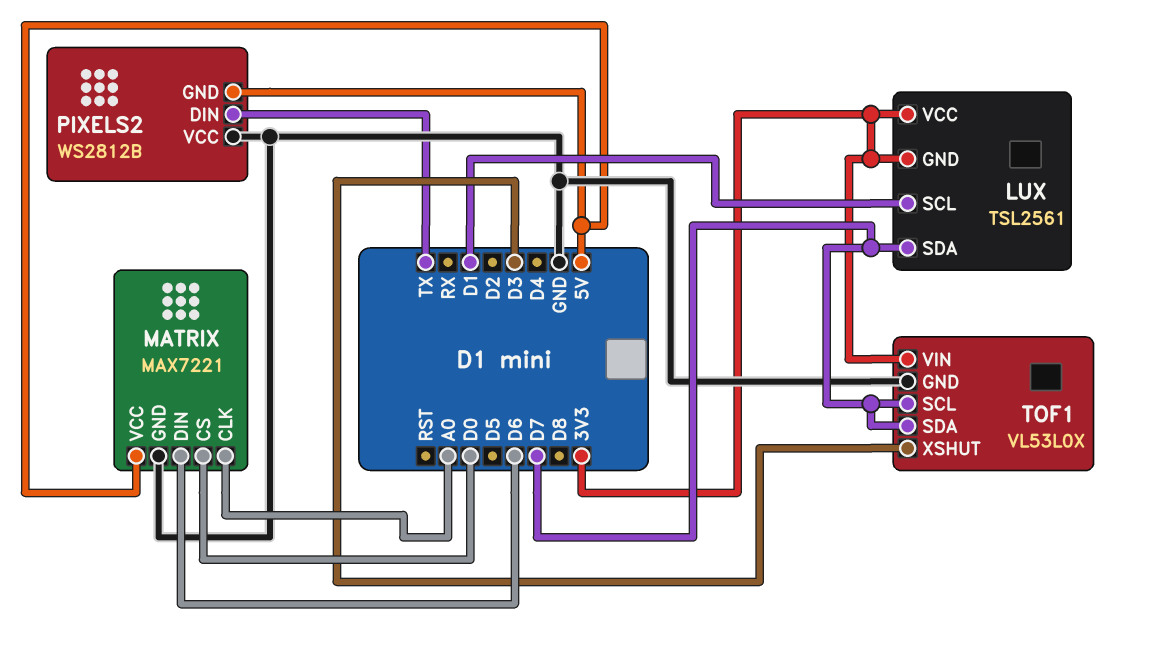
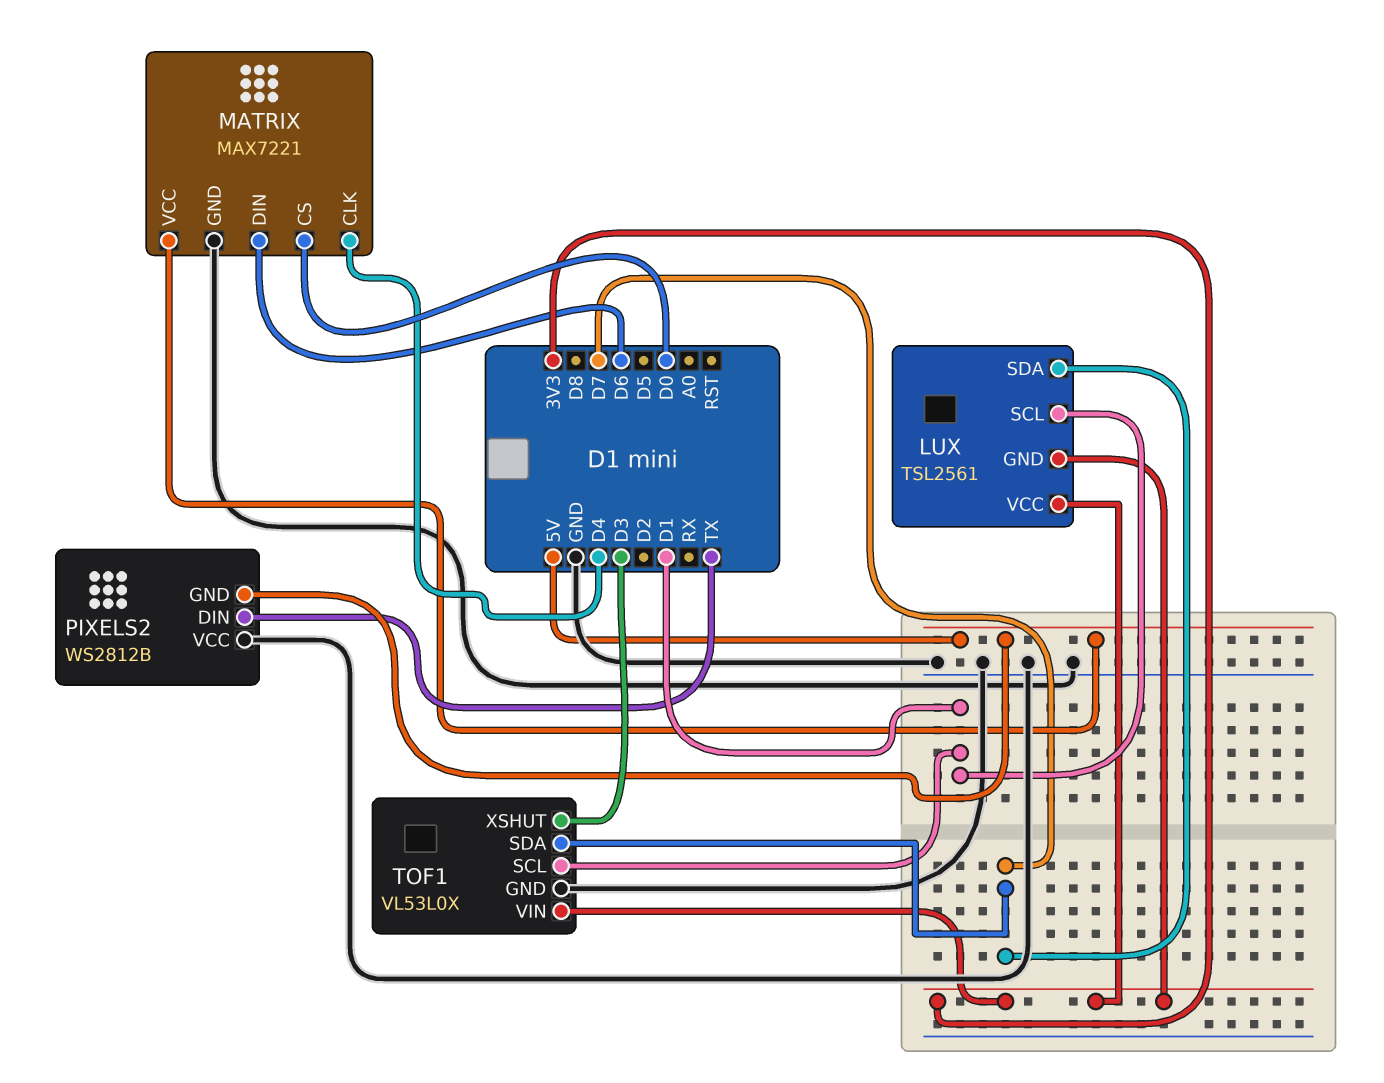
MATRIX pin CLK: A0 -> D4
TOF1 pin SCL: D7 -> D1

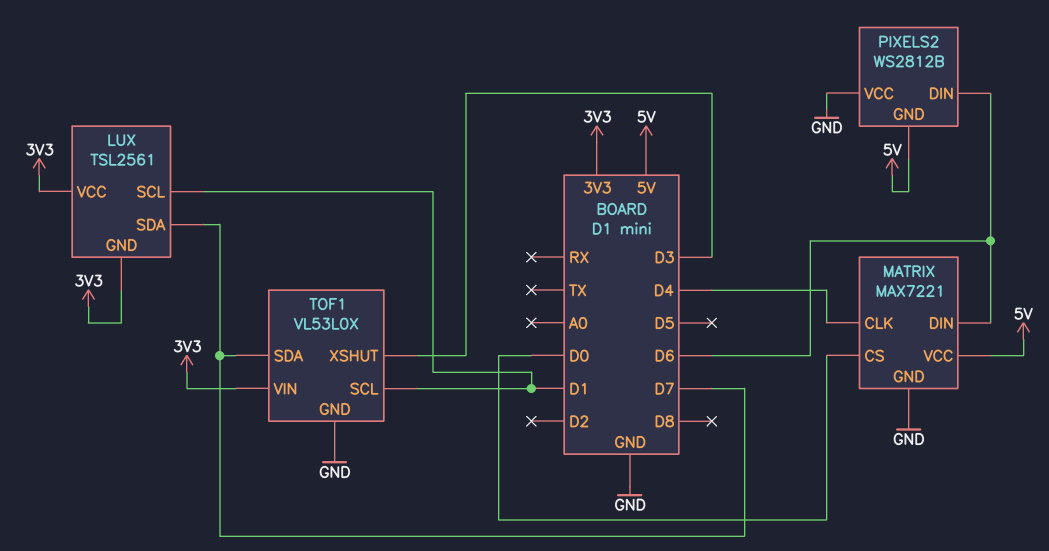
PIXELS2 pin DIN: TX -> D6

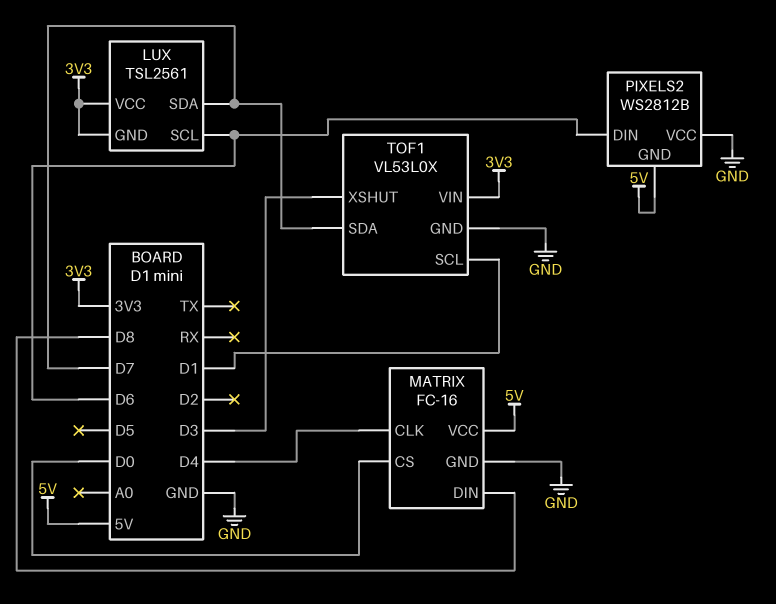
LUX pin SCL: D1 -> D6
MATRIX: MAX7221 -> FC-16
MATRIX pin DIN: D6 -> D8

